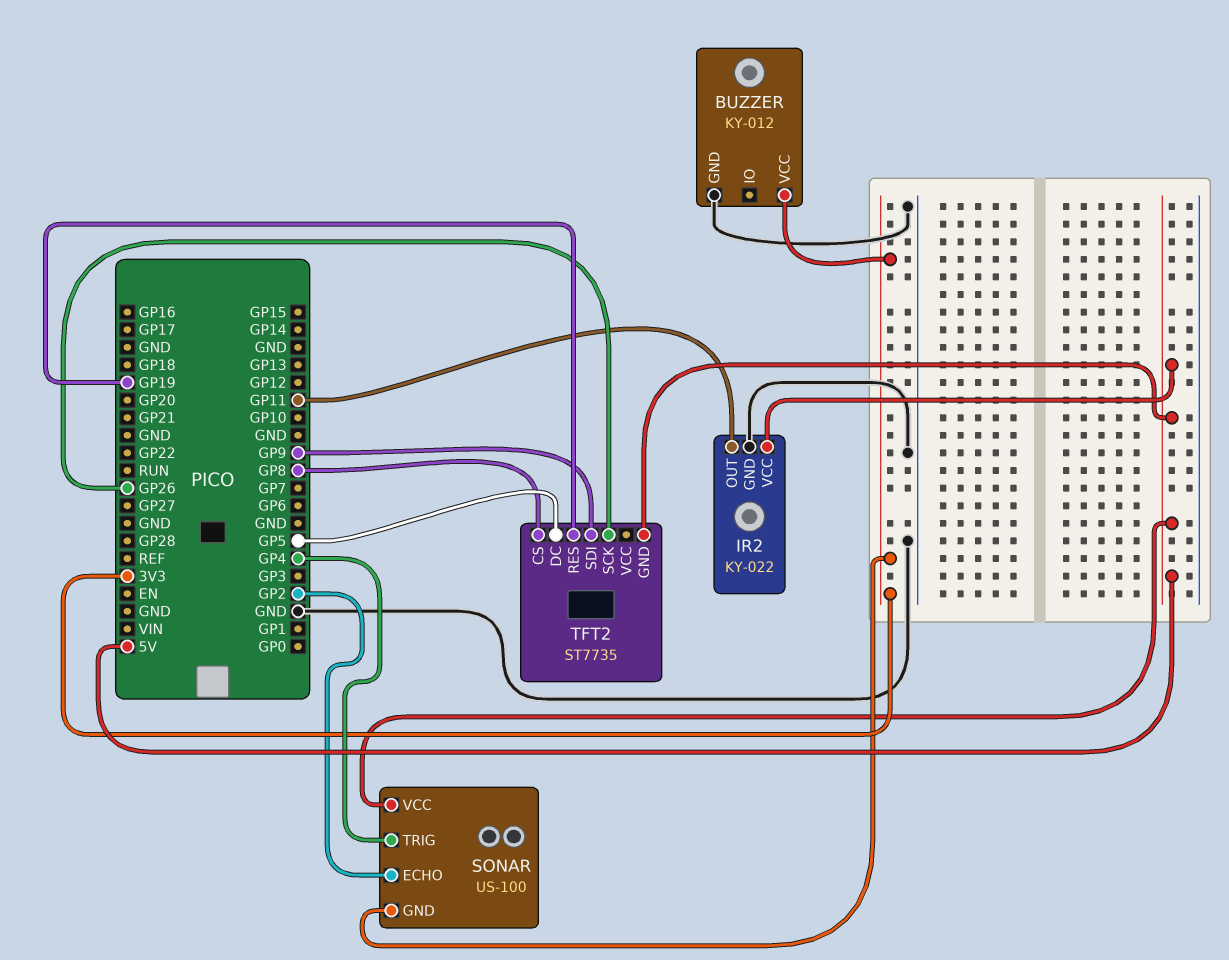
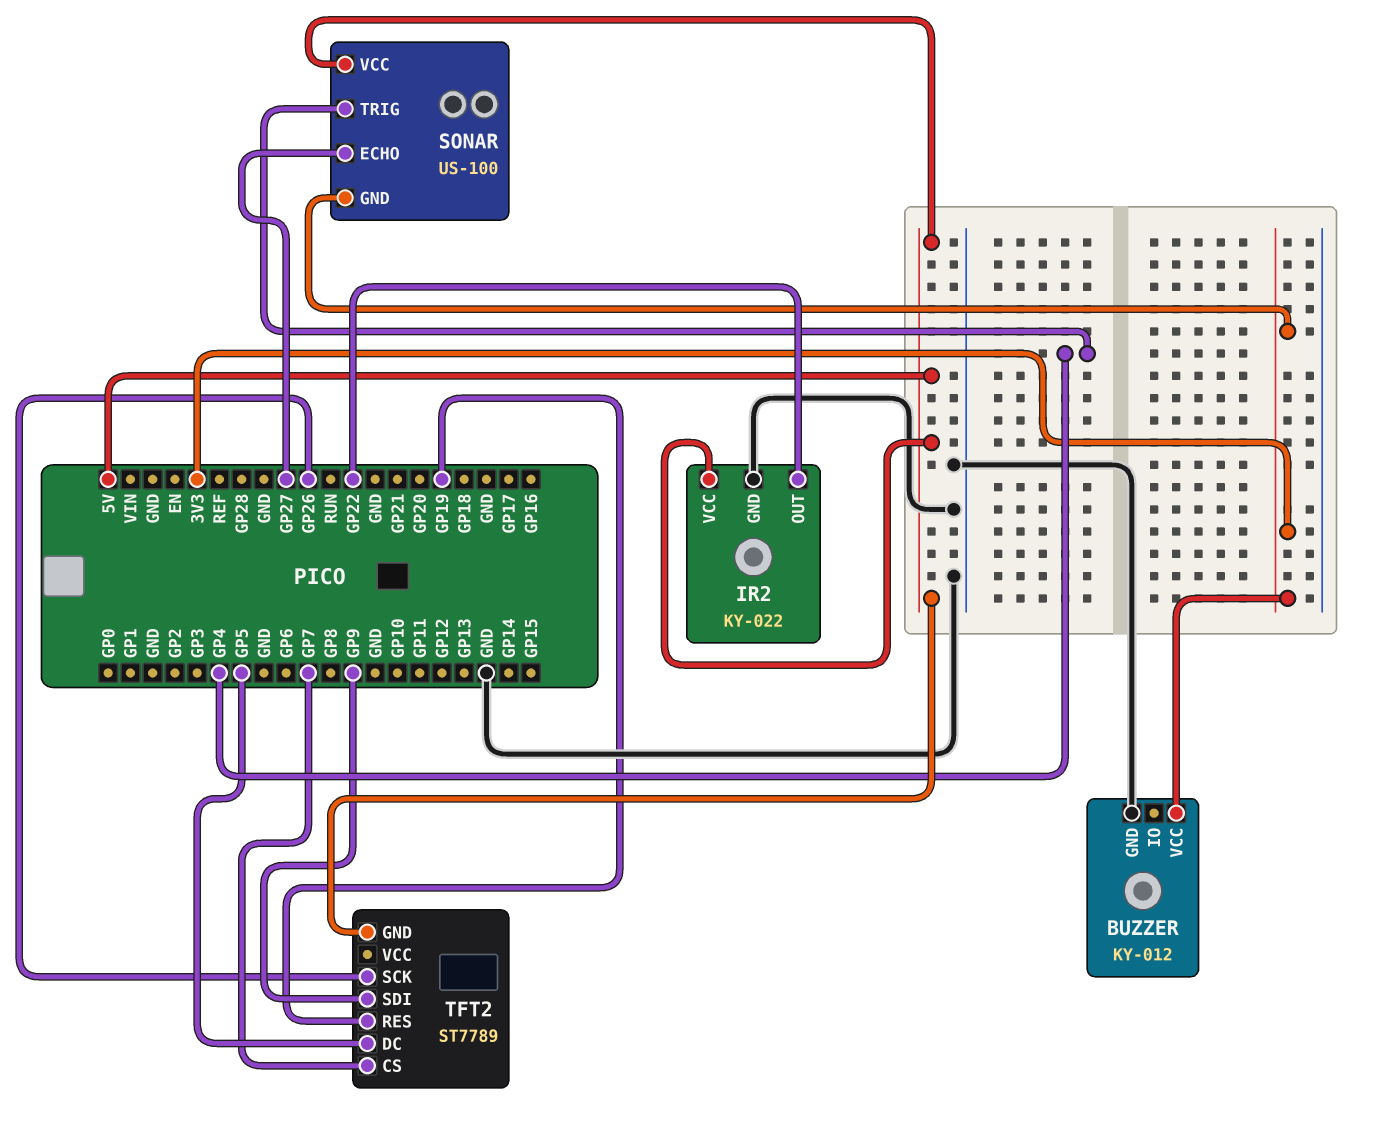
IR2 pin OUT: GP11 -> GP22
SONAR pin ECHO: GP2 -> GP27
TFT2: ST7735 -> ST7789
TFT2 pin CS: GP8 -> GP7

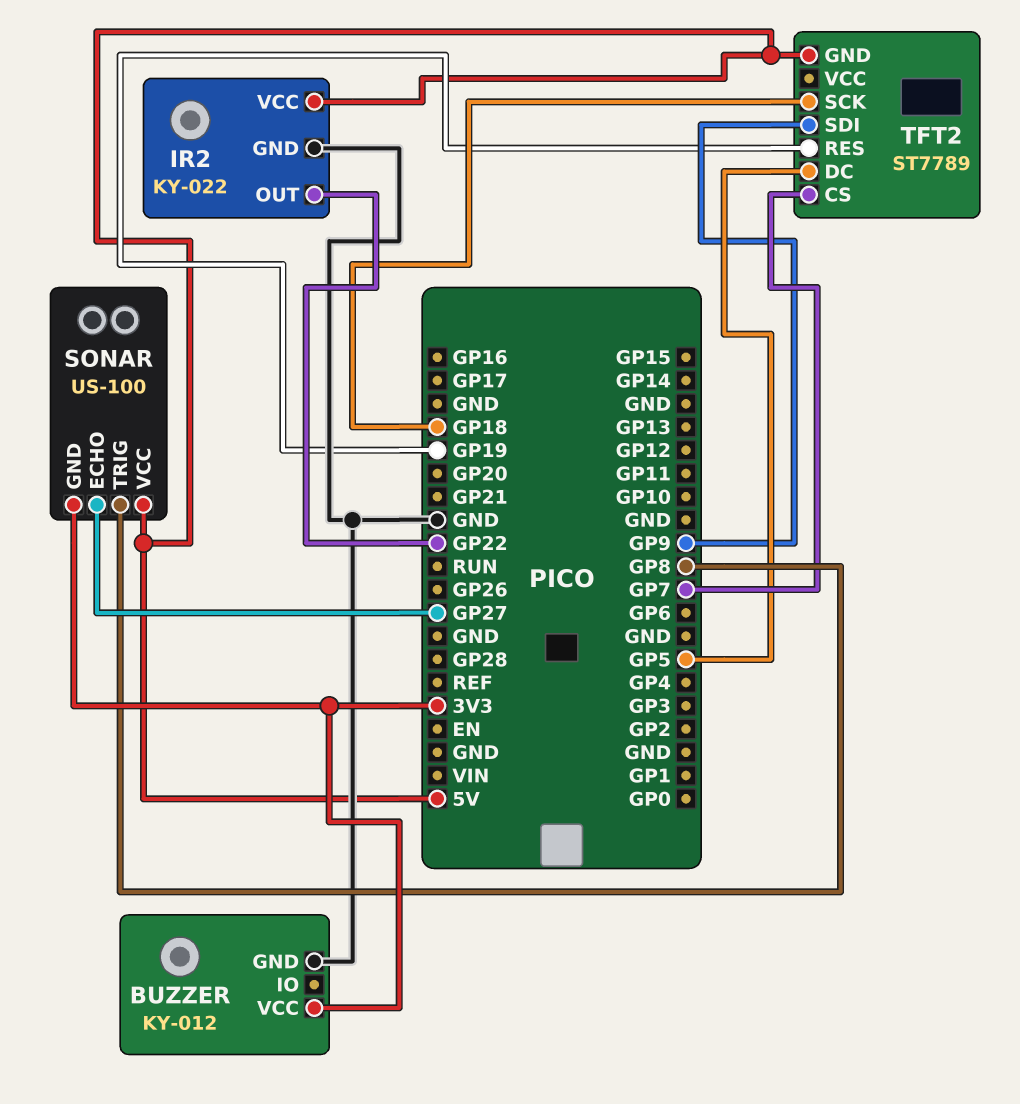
SONAR pin TRIG: GP4 -> GP8
TFT2 pin SCK: GP26 -> GP18

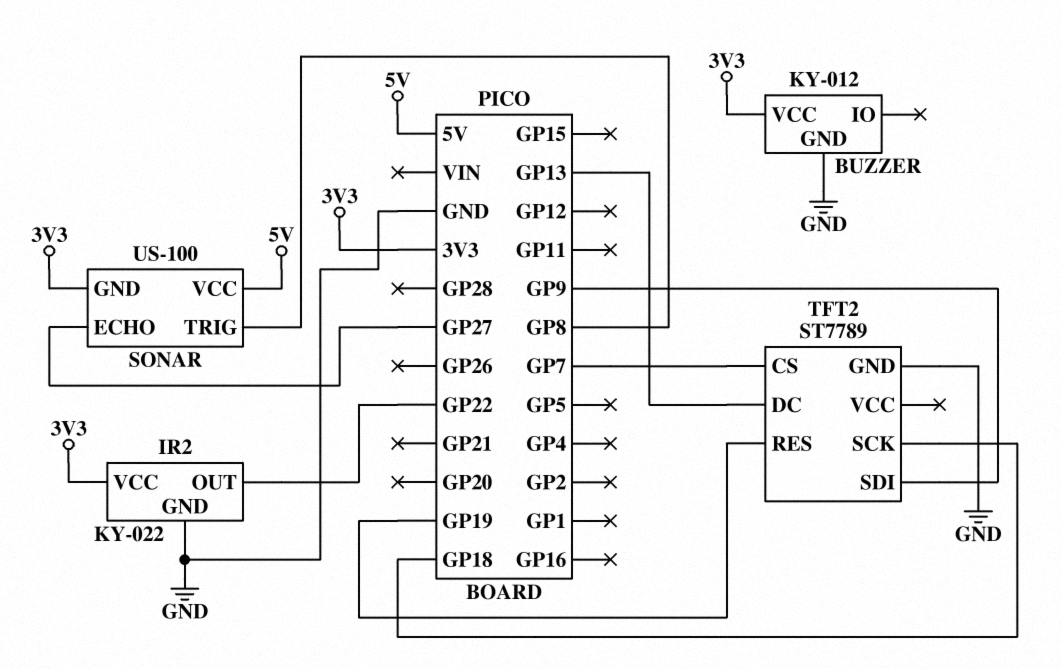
IR2 pin VCC: 5V -> 3V3
TFT2 pin DC: GP5 -> GP13
TFT2 pin GND: 5V -> GND

